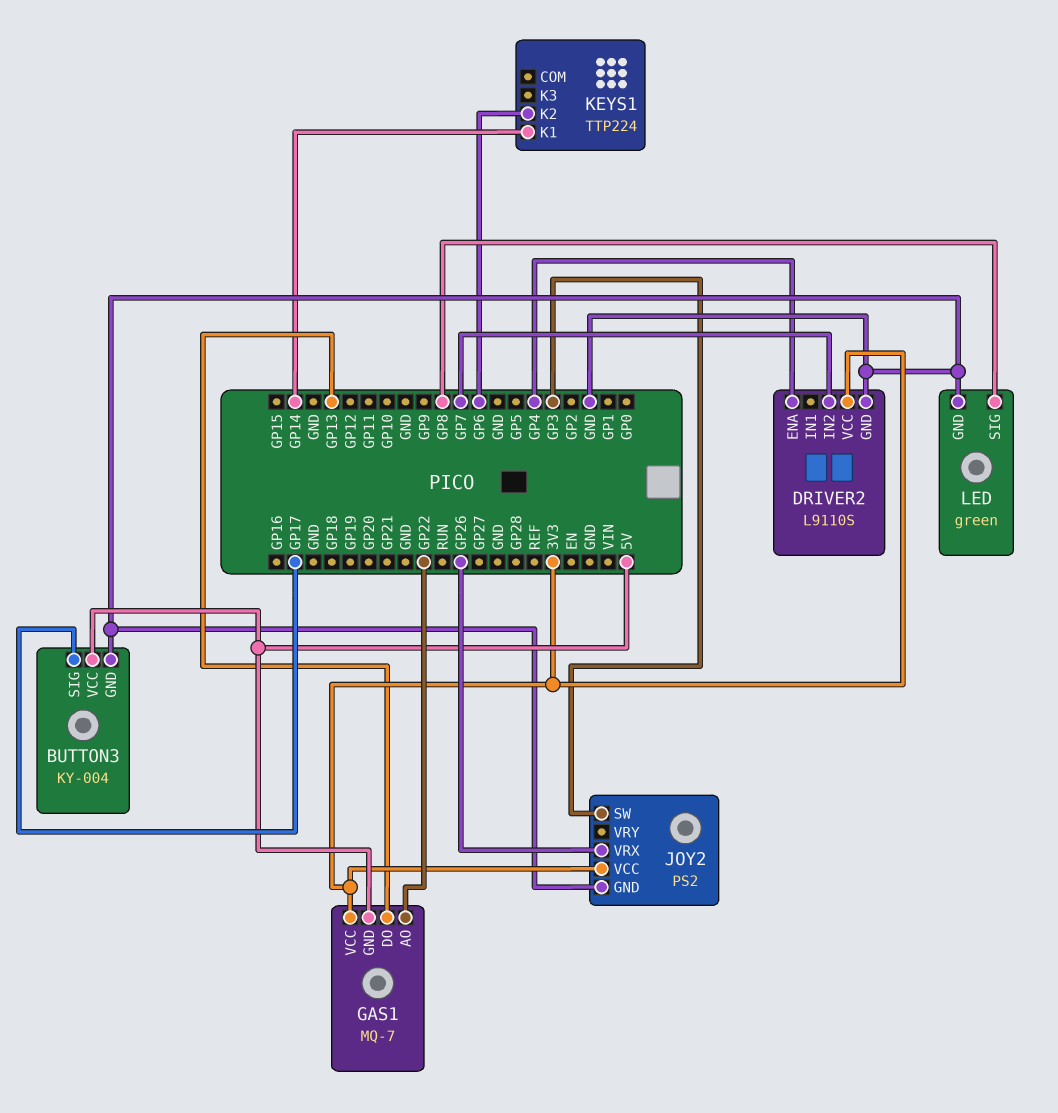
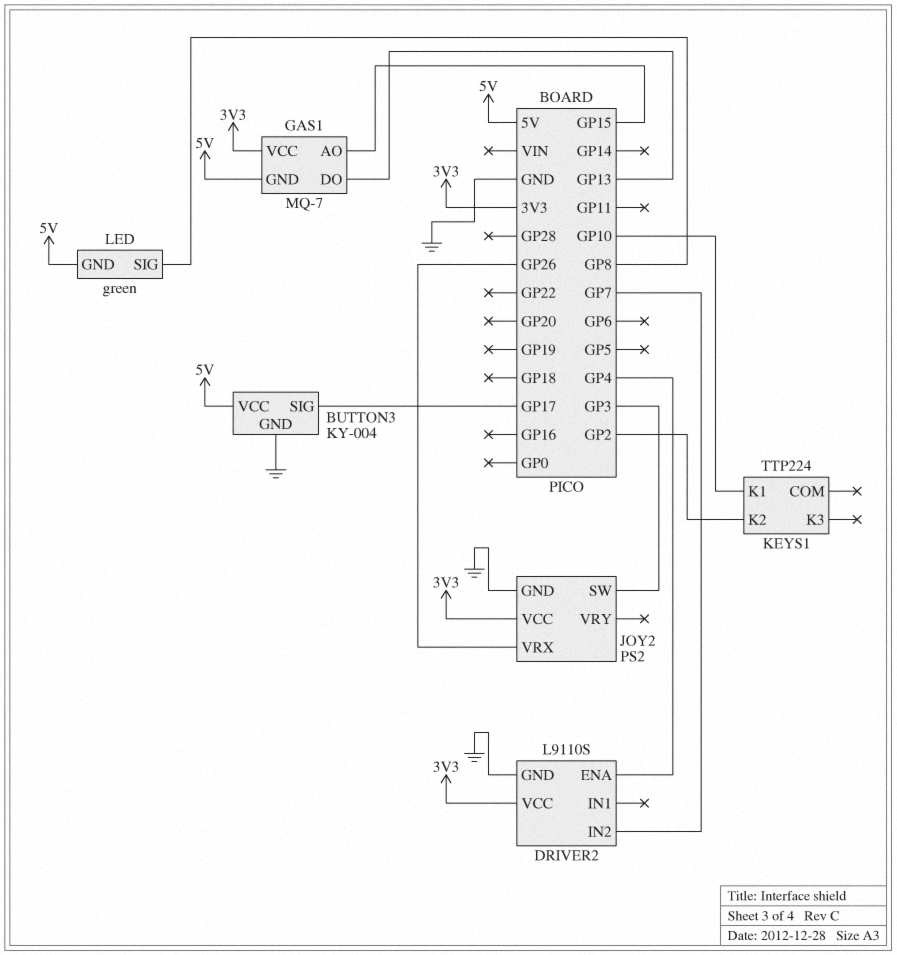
GAS1 pin AO: GP22 -> GP15
KEYS1 pin K1: GP14 -> GP10
KEYS1 pin K2: GP6 -> GP2
LED pin GND: GND -> 5V

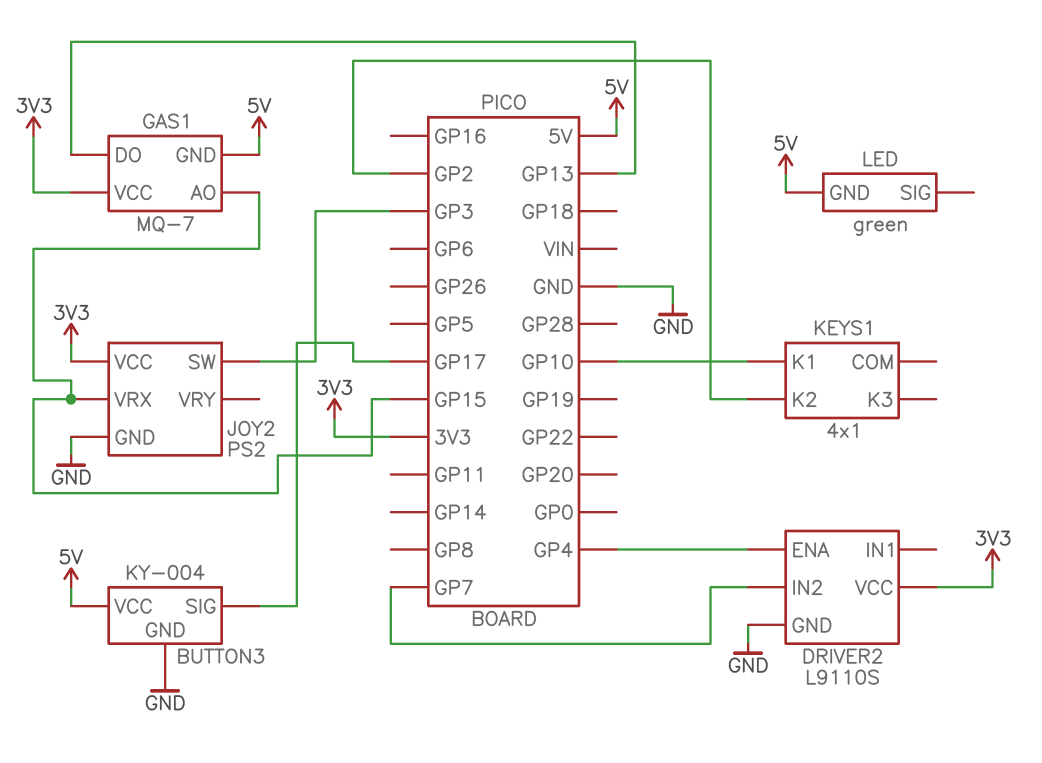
JOY2 pin VRX: GP26 -> GP15
KEYS1: TTP224 -> 4x1
LED pin SIG: GP8 -> none

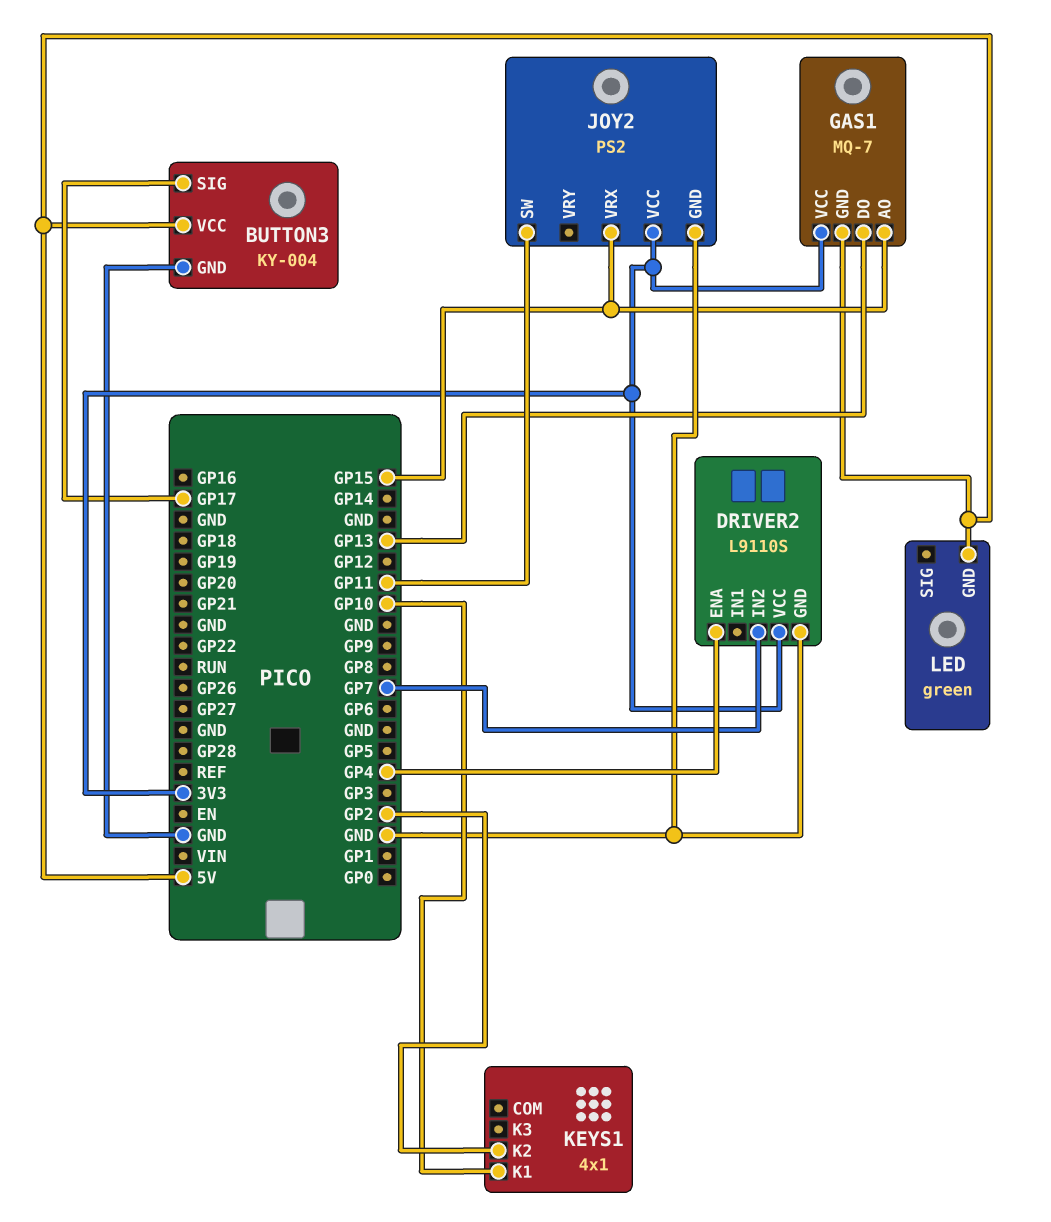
JOY2 pin SW: GP3 -> GP11

